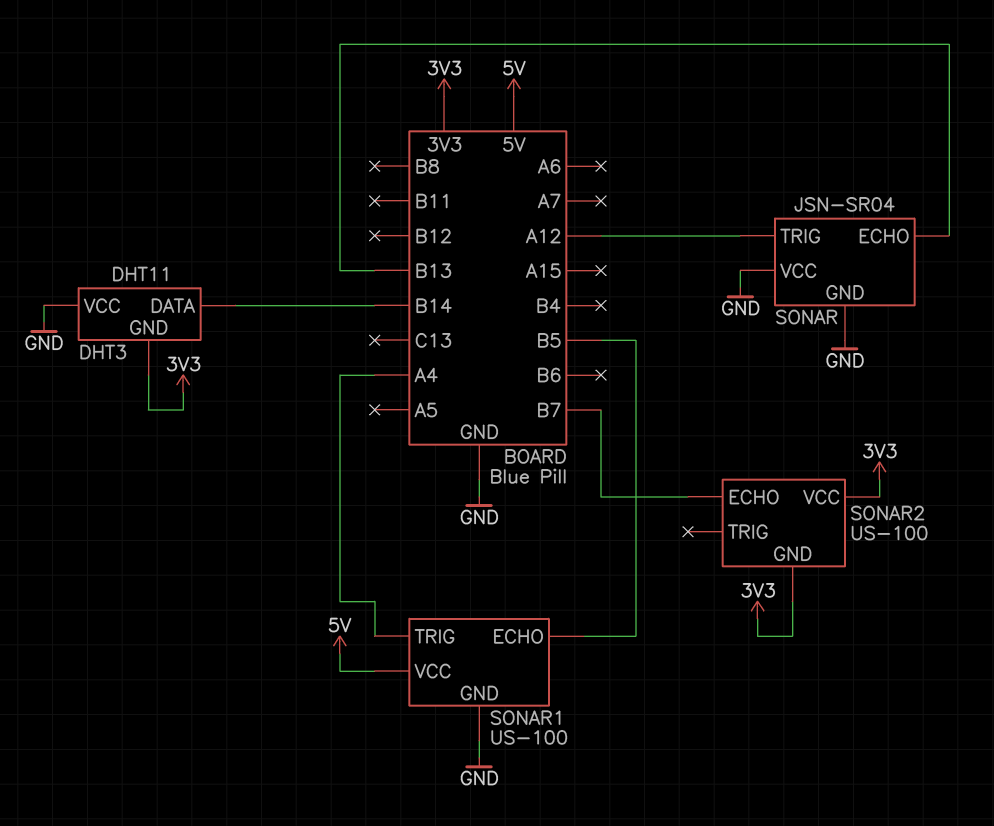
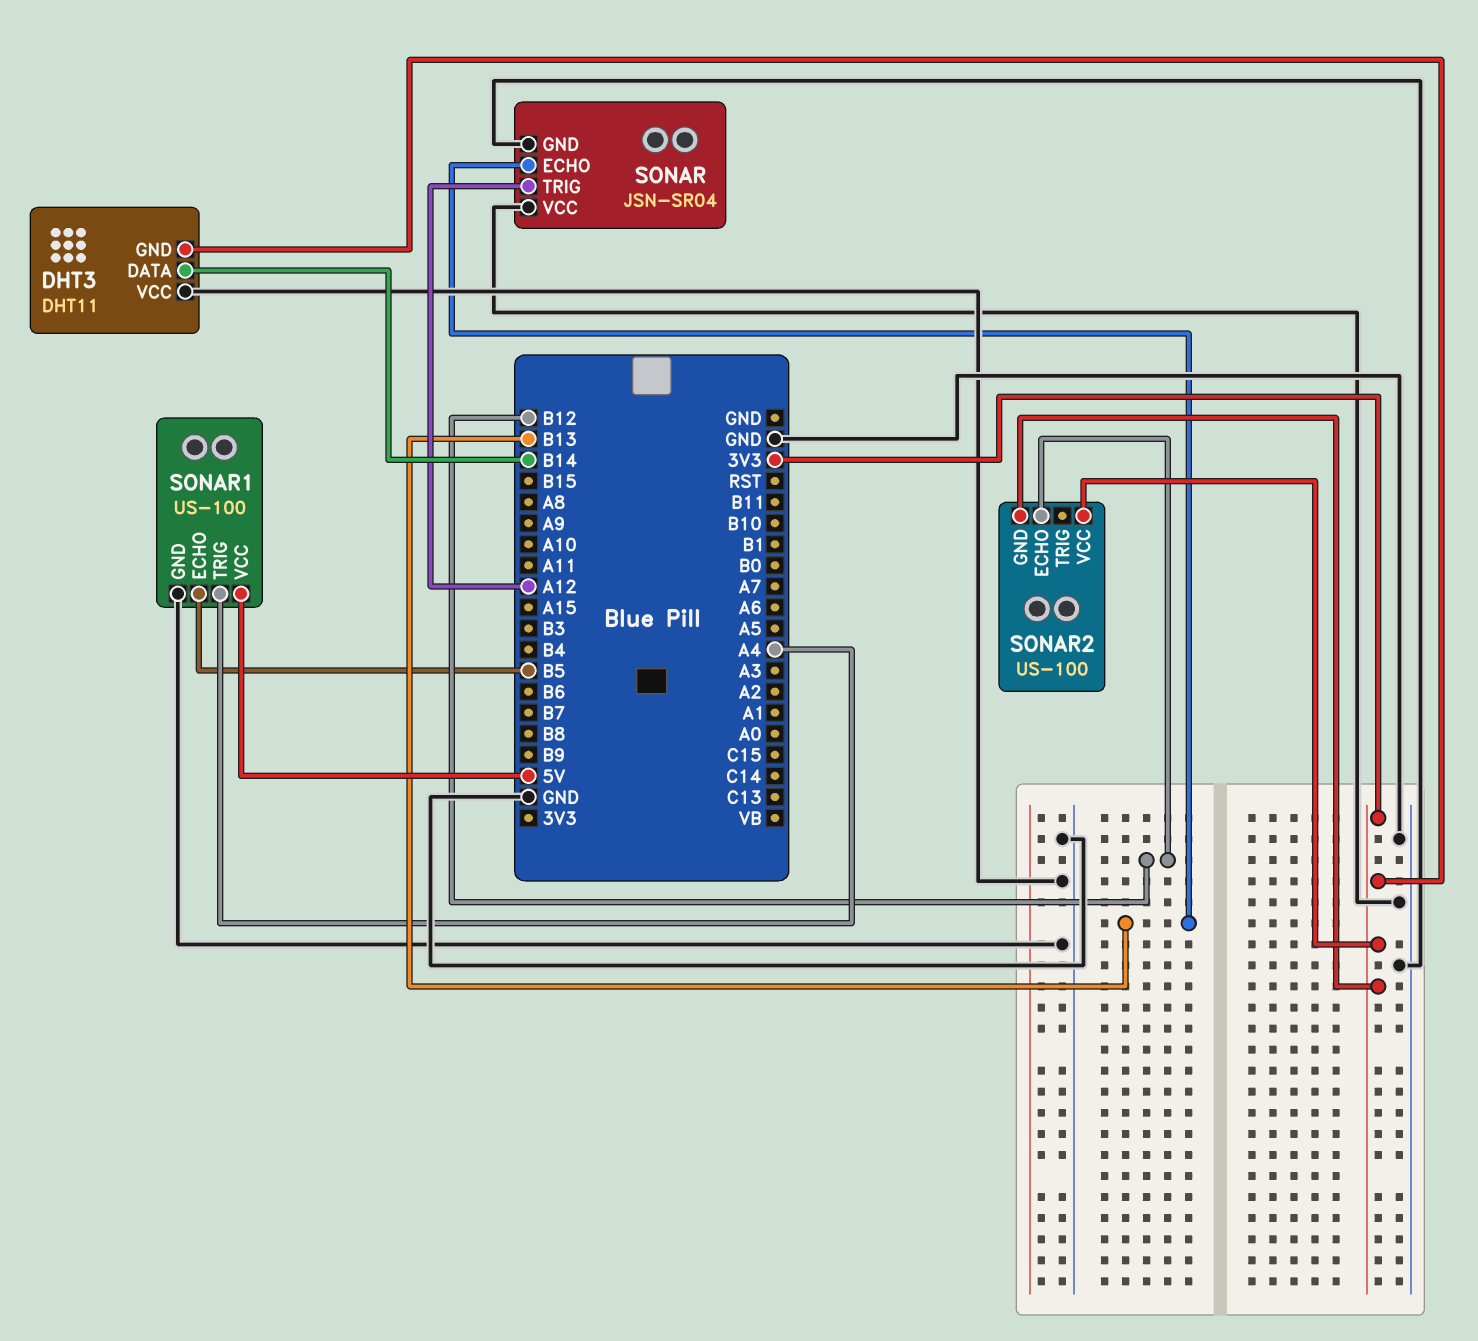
SONAR2 pin ECHO: B7 -> B12

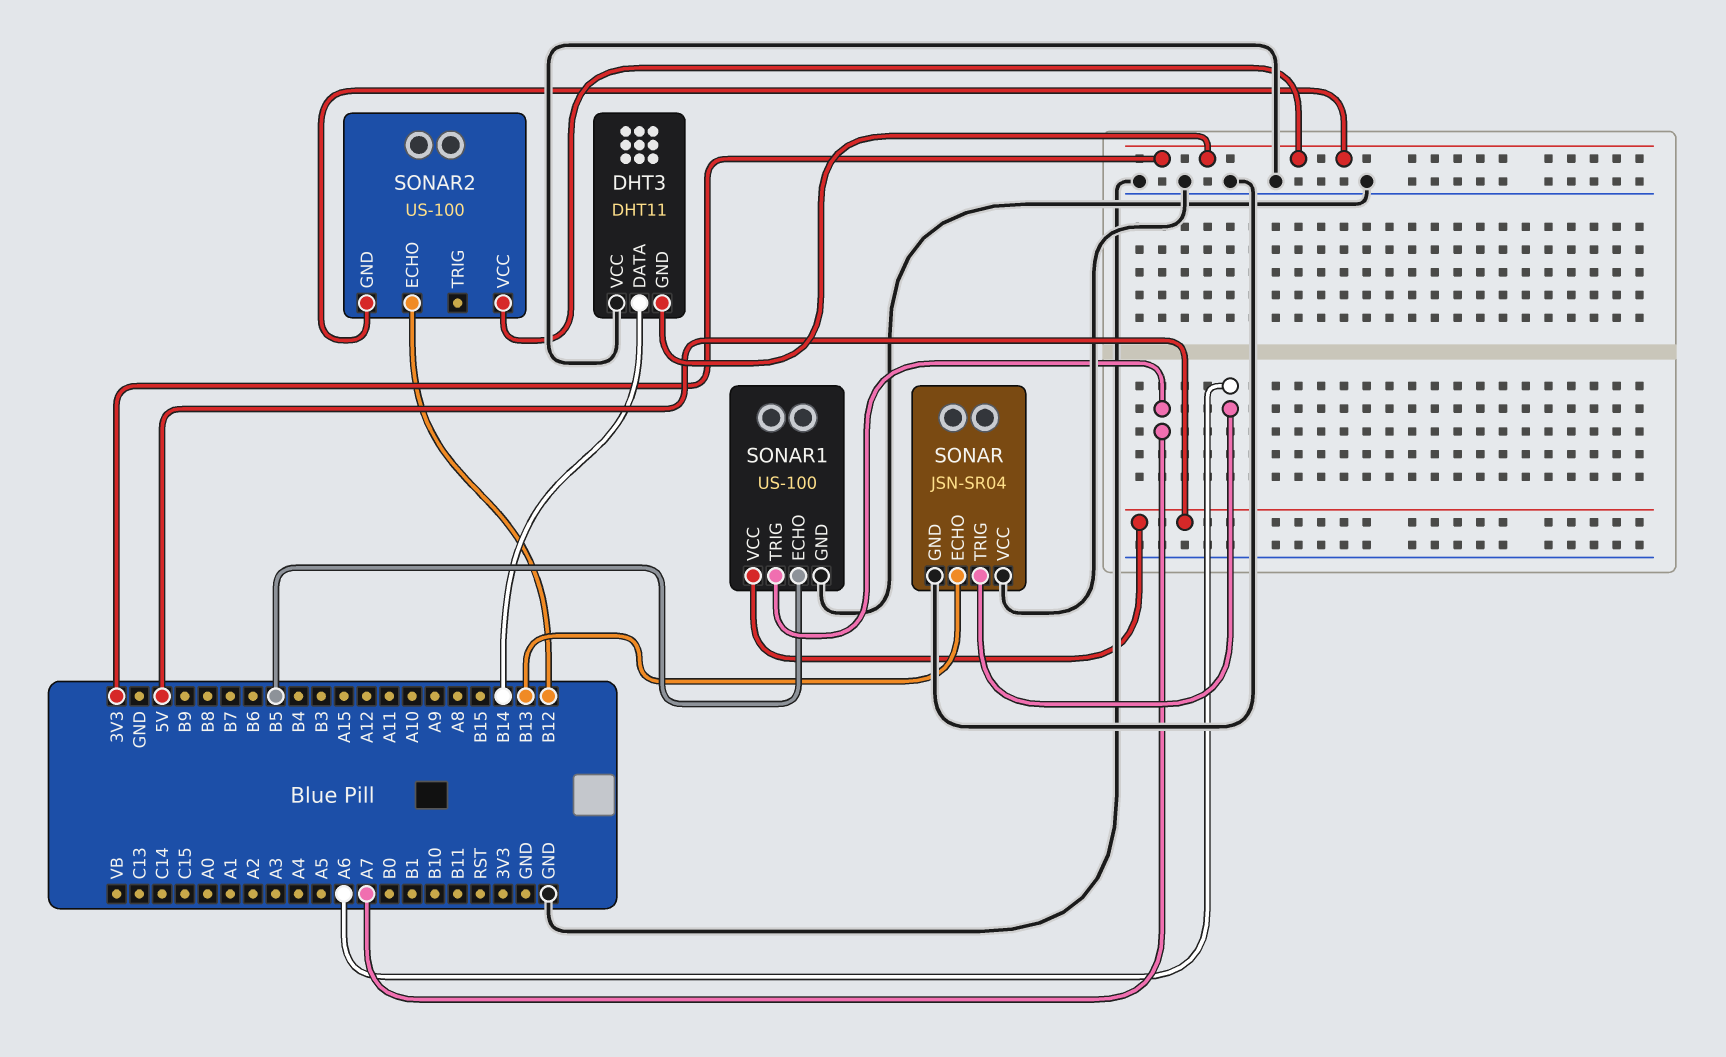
SONAR pin TRIG: A12 -> A6
SONAR1 pin TRIG: A4 -> A7

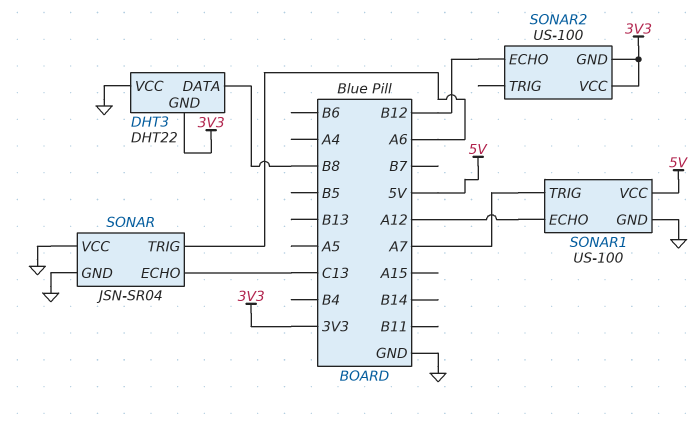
DHT3: DHT11 -> DHT22
DHT3 pin DATA: B14 -> B8
SONAR pin ECHO: B13 -> C13
SONAR1 pin ECHO: B5 -> A12

